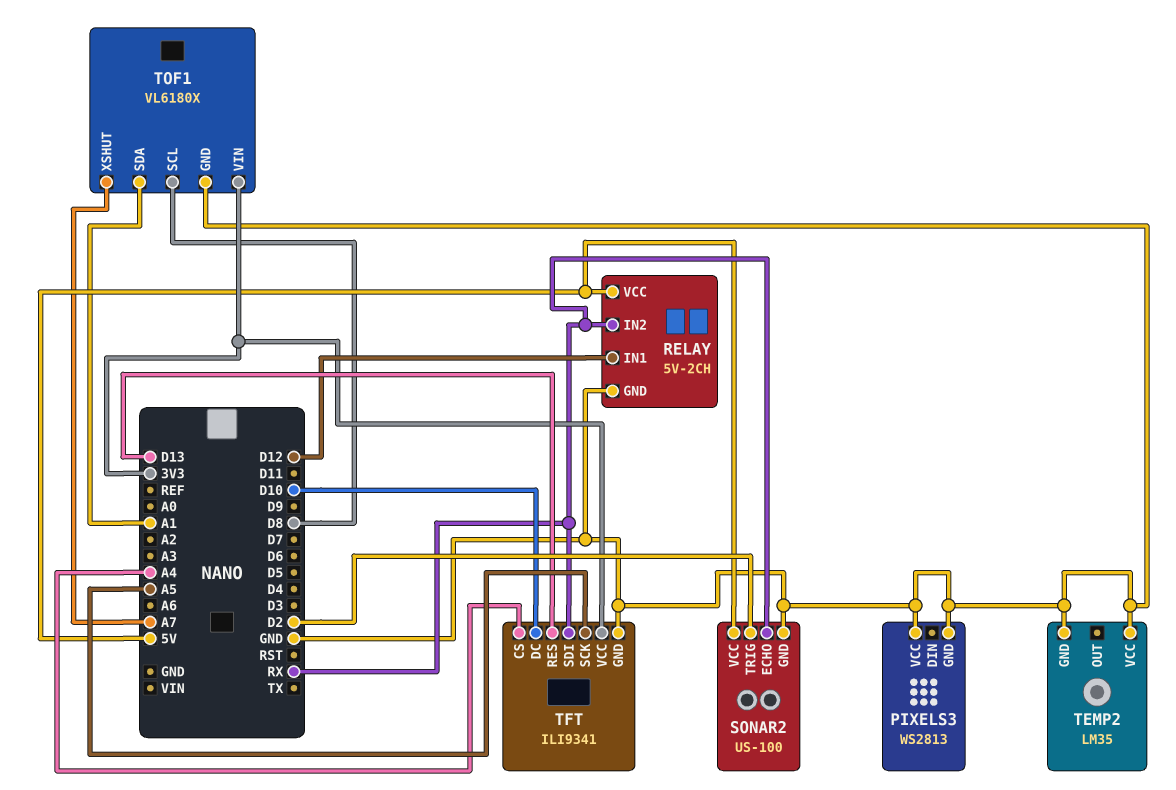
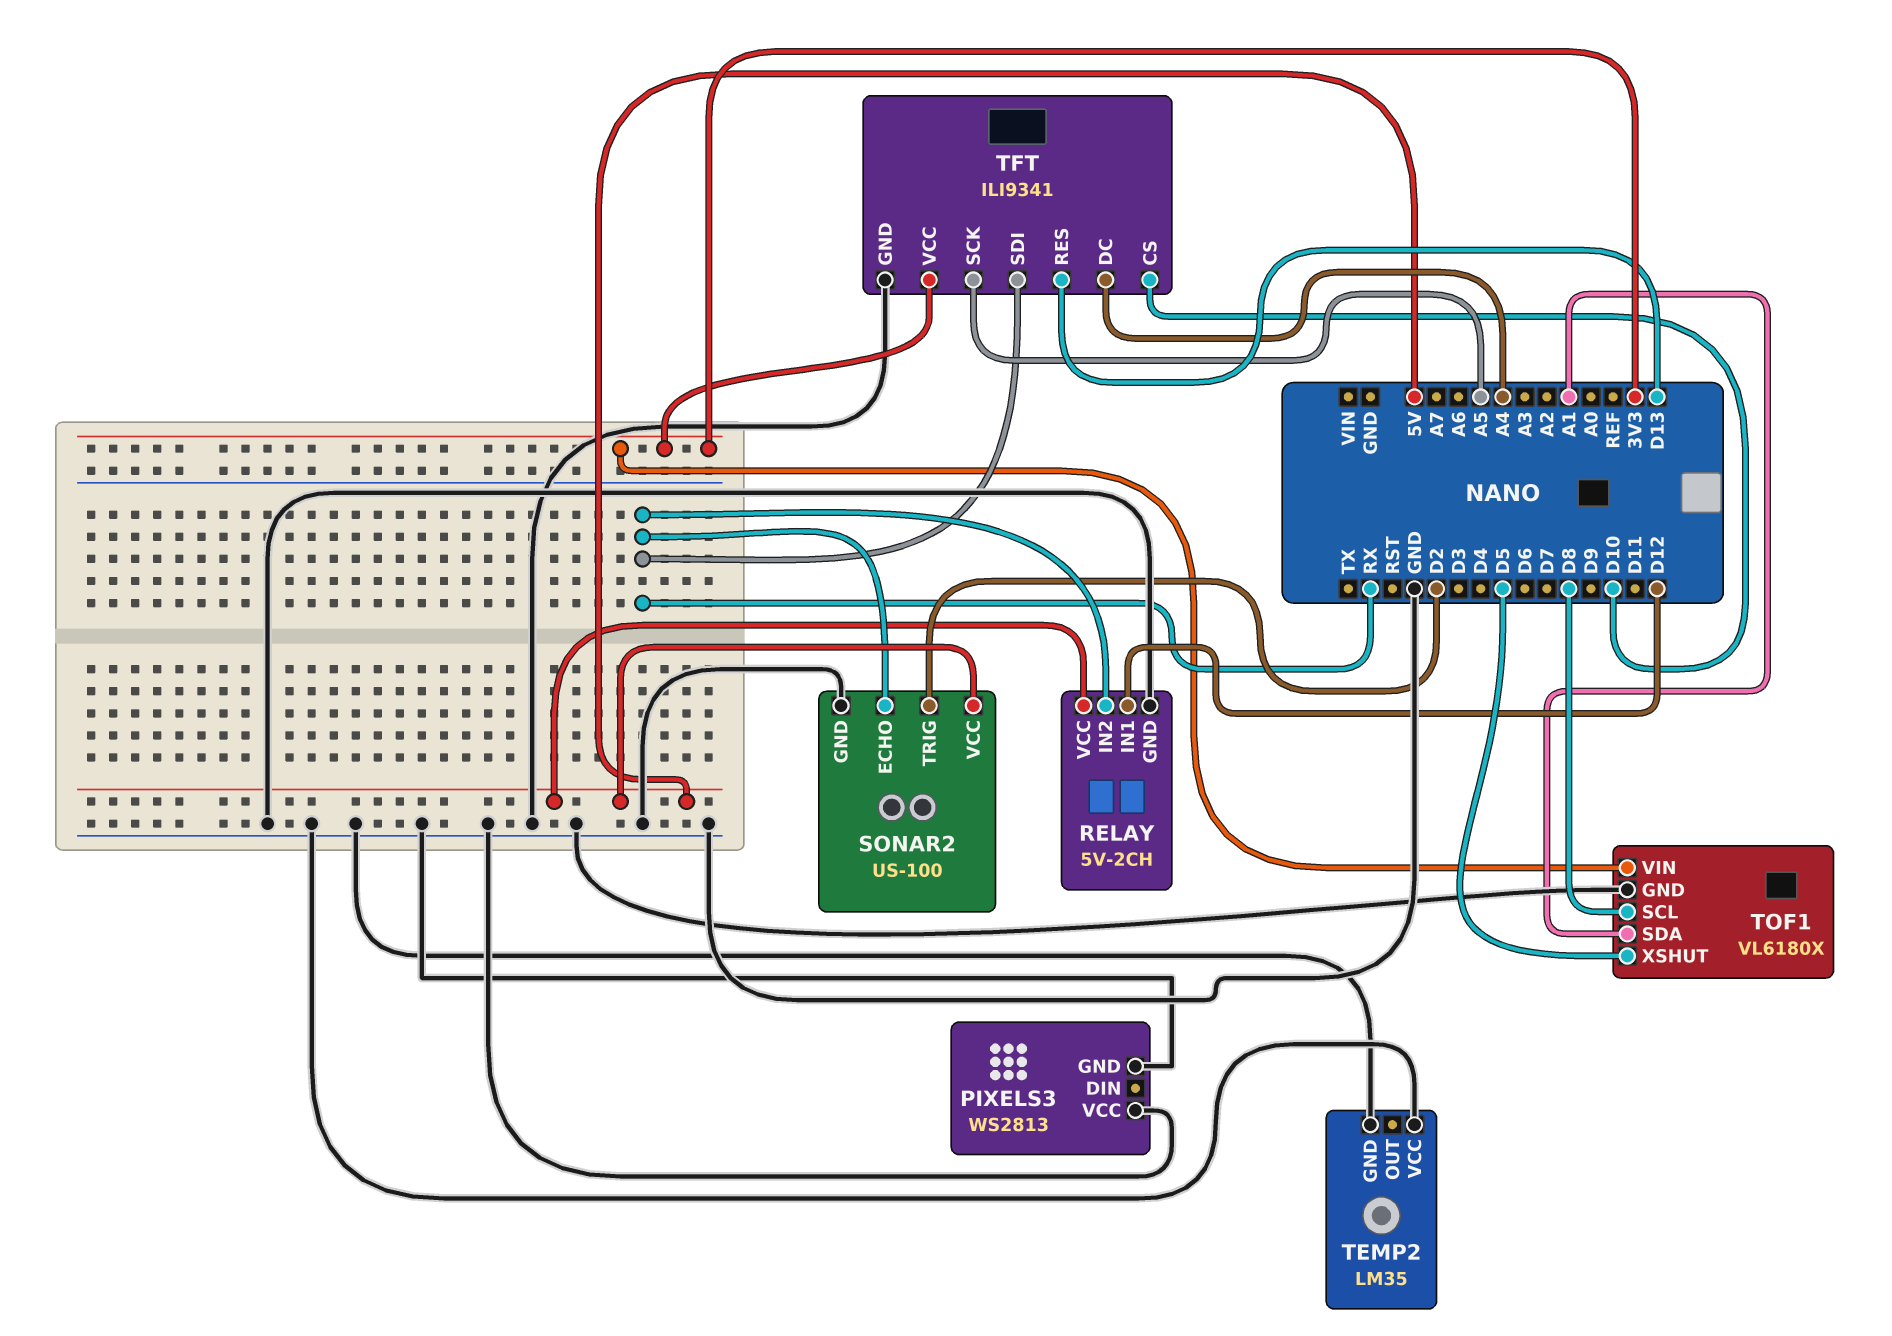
TFT pin CS: A4 -> D10
TFT pin DC: D10 -> A4
TOF1 pin XSHUT: A7 -> D5

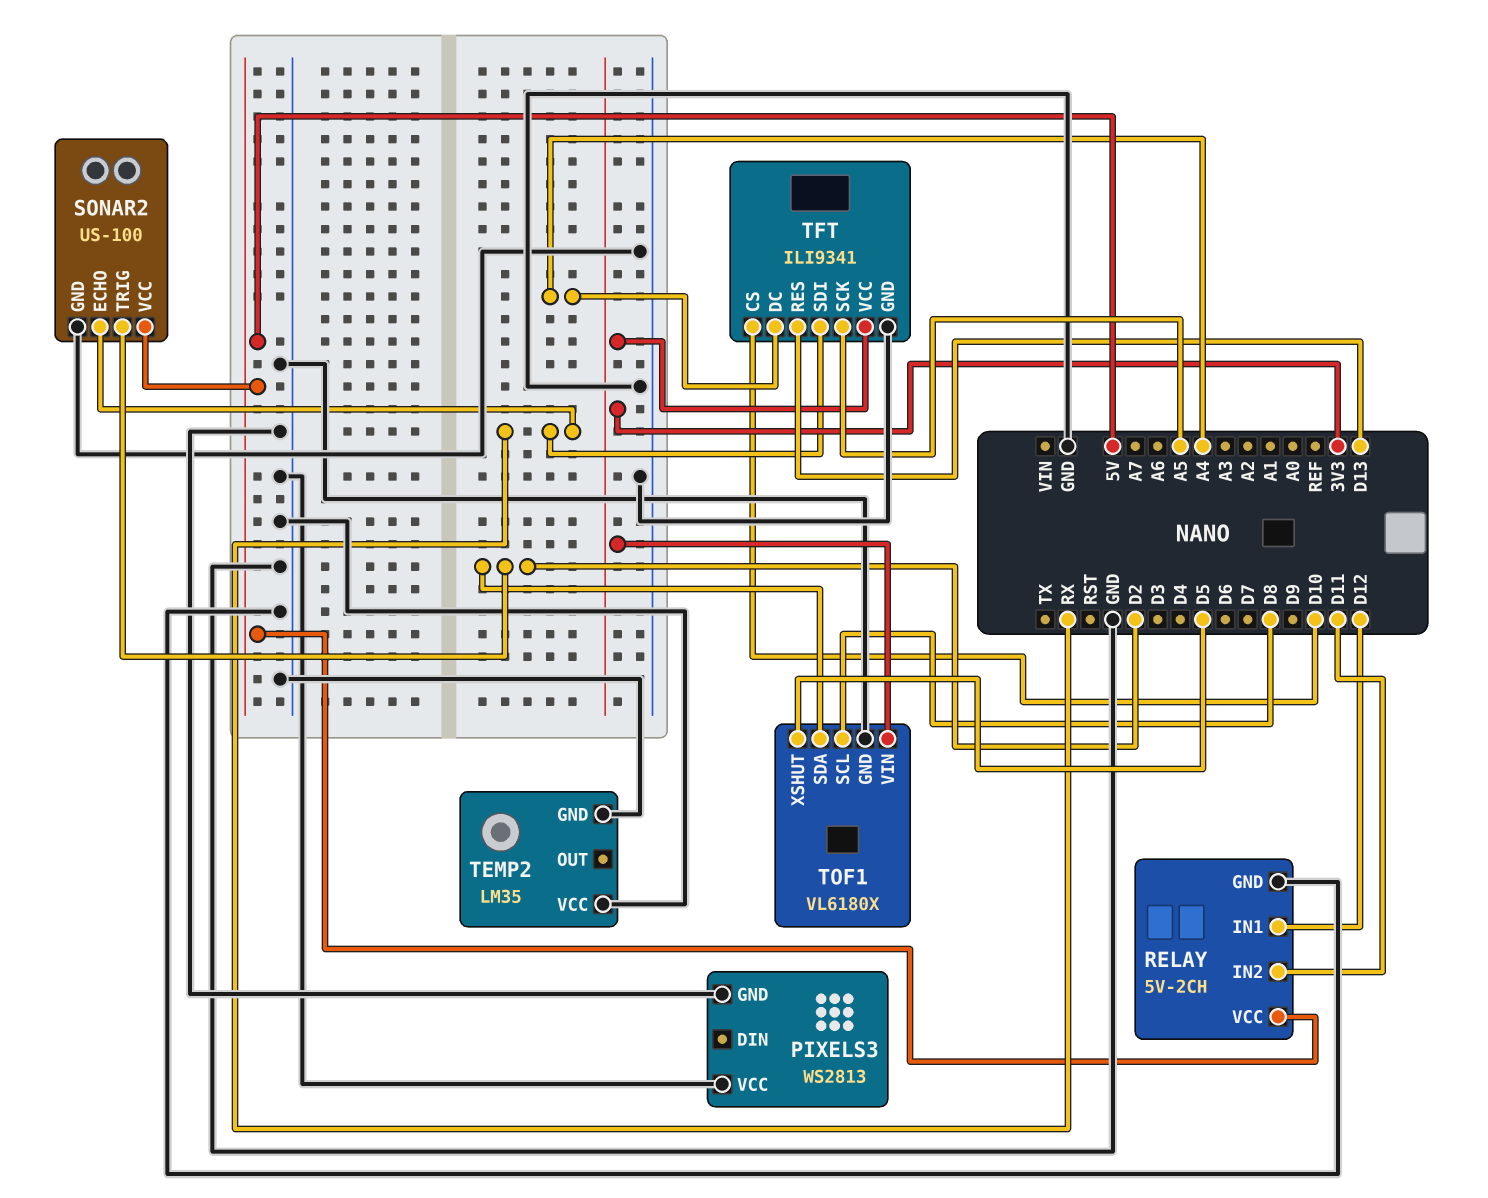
RELAY pin IN2: RX -> D11
TOF1 pin SDA: A1 -> D2

